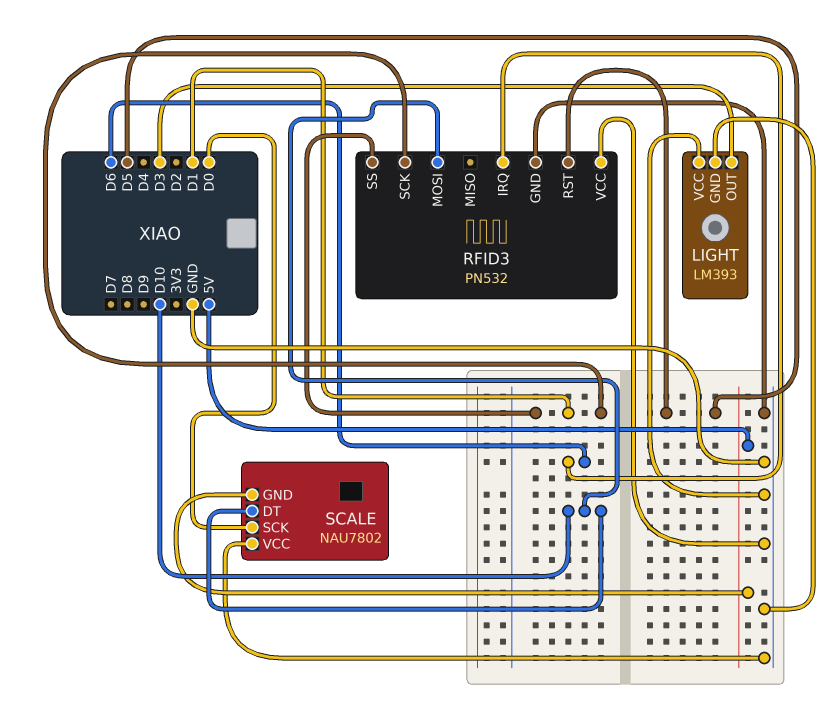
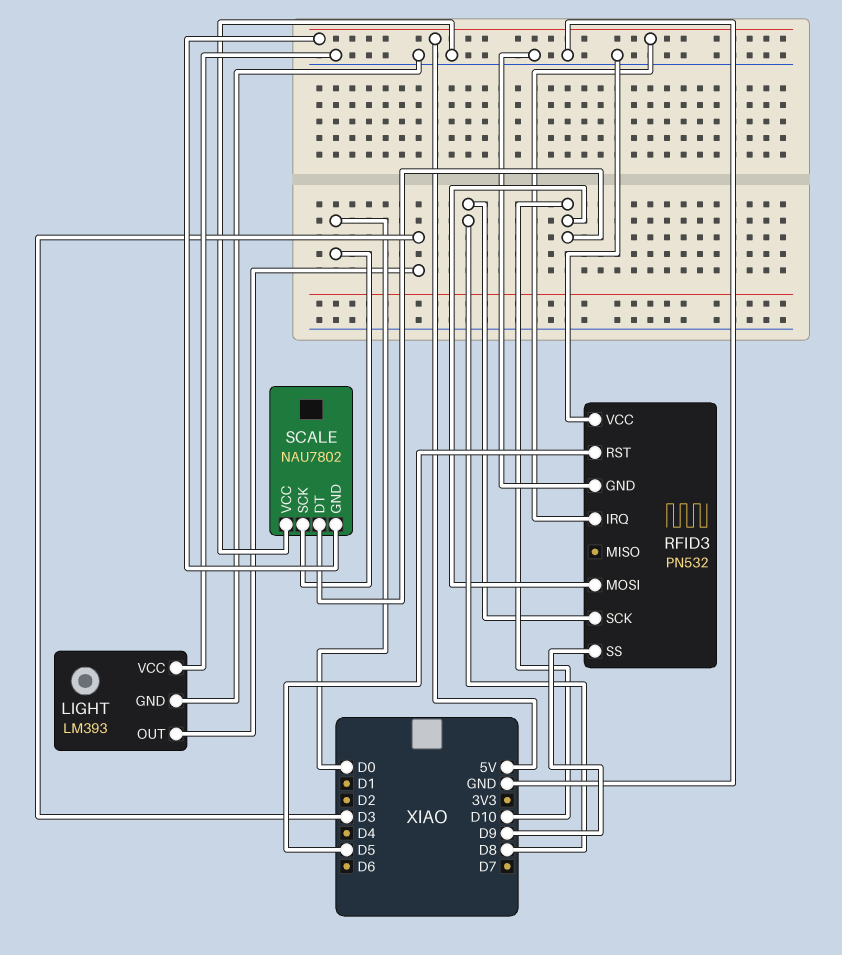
RFID3 pin IRQ: D6 -> 5V
RFID3 pin SCK: D1 -> D8
RFID3 pin SS: D1 -> D9

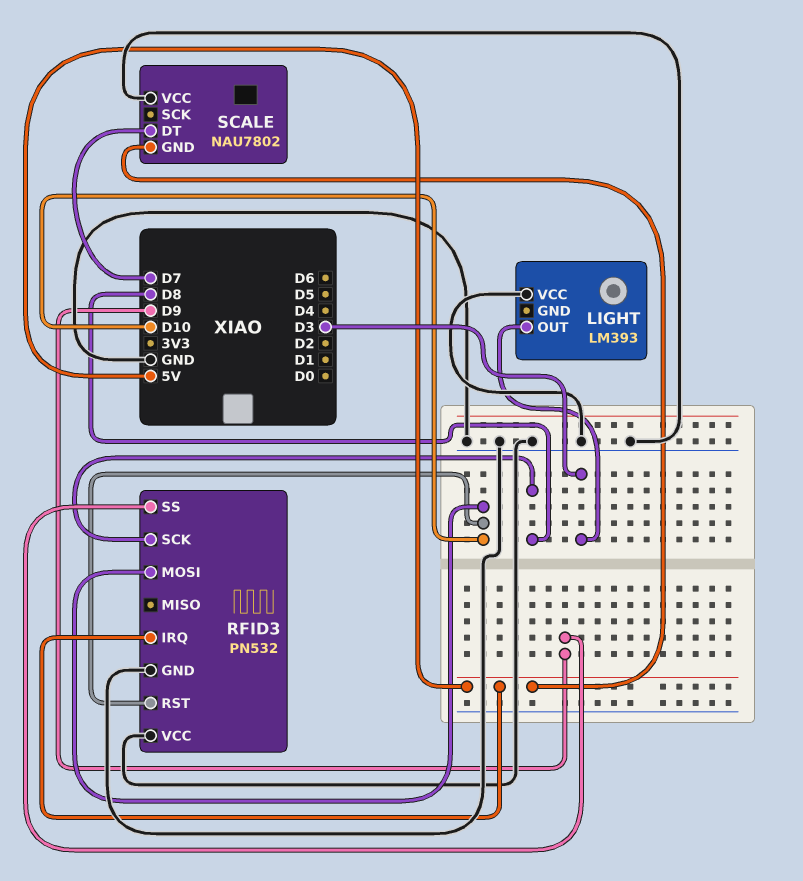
LIGHT pin GND: GND -> none
RFID3 pin RST: D5 -> D10
SCALE pin DT: D10 -> D7
SCALE pin SCK: D0 -> none

